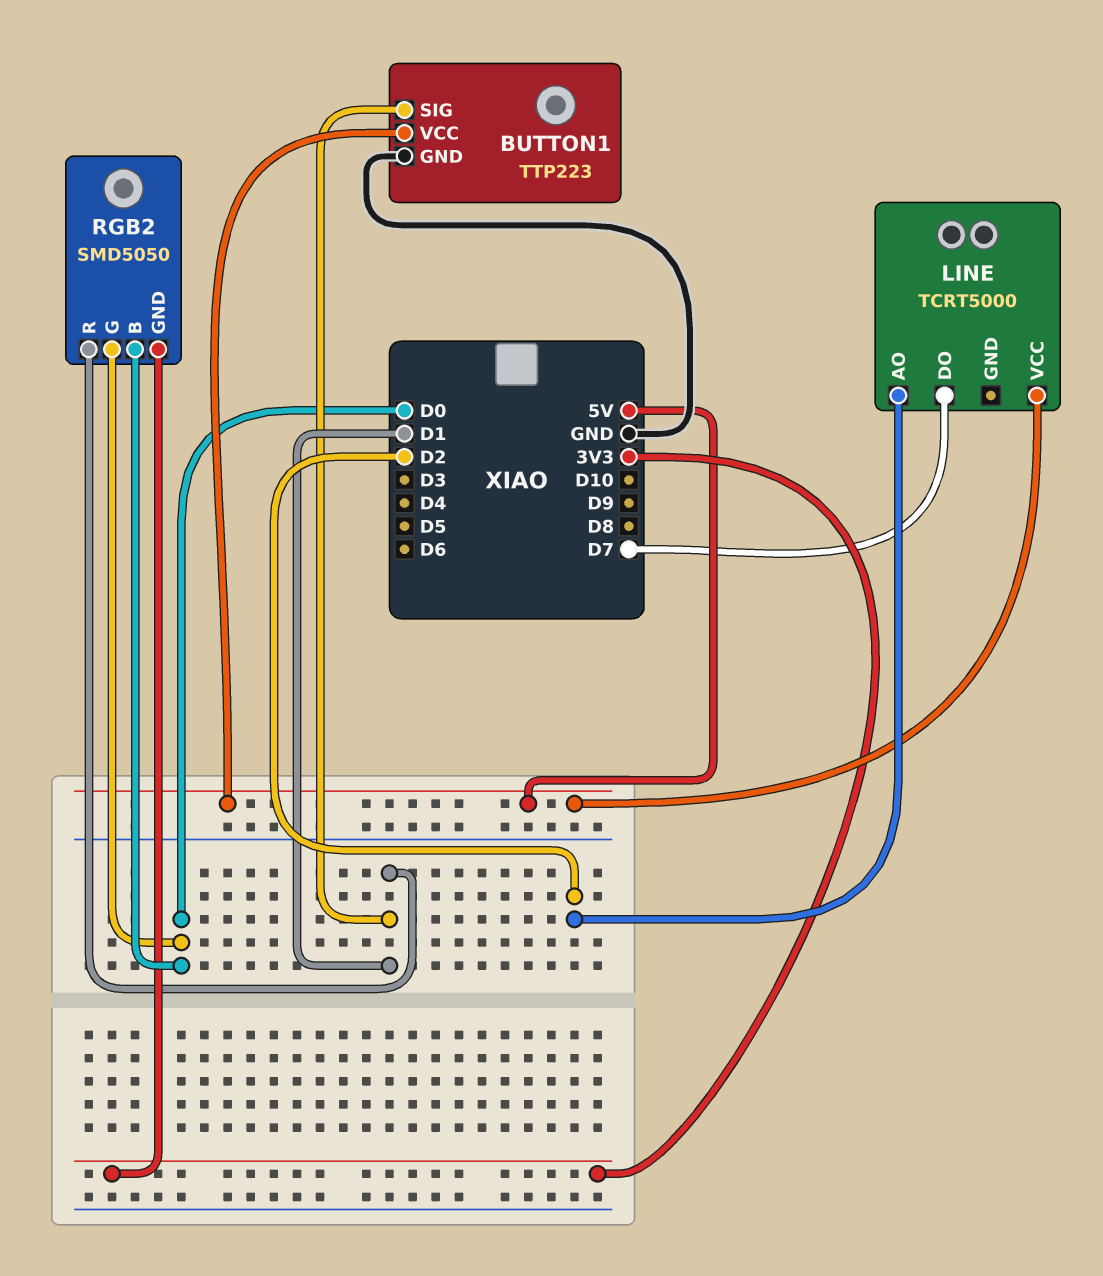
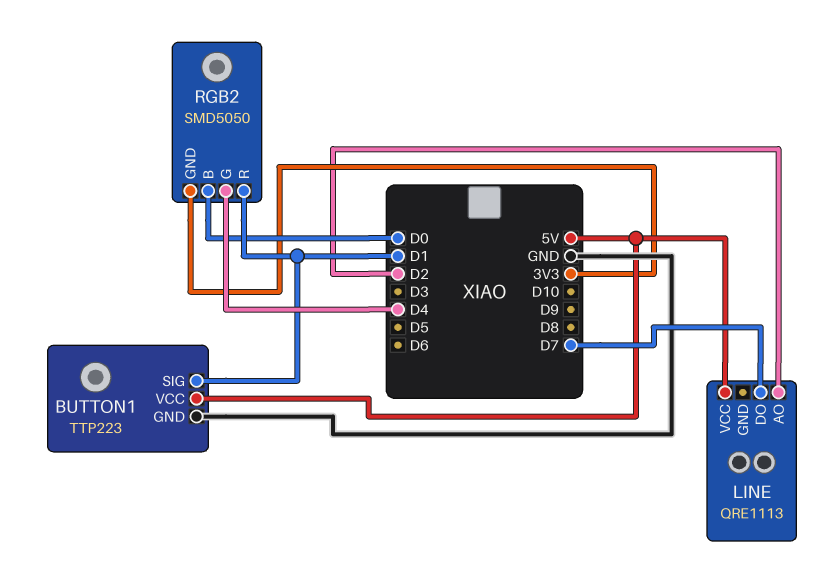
LINE: TCRT5000 -> QRE1113
RGB2 pin G: D0 -> D4

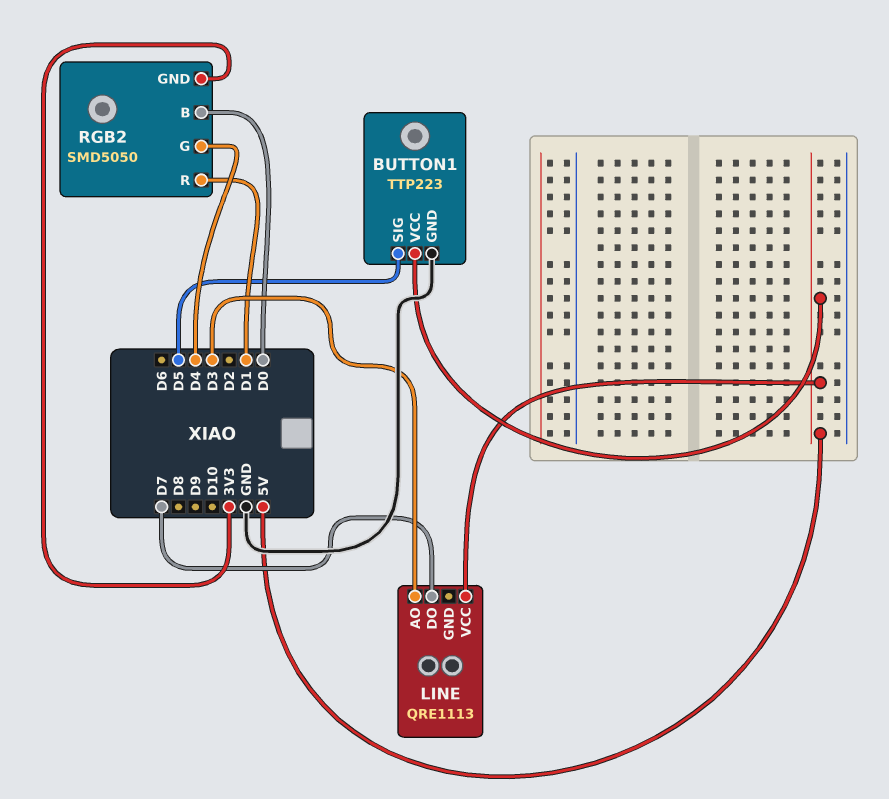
BUTTON1 pin SIG: D1 -> D5
LINE pin AO: D2 -> D3

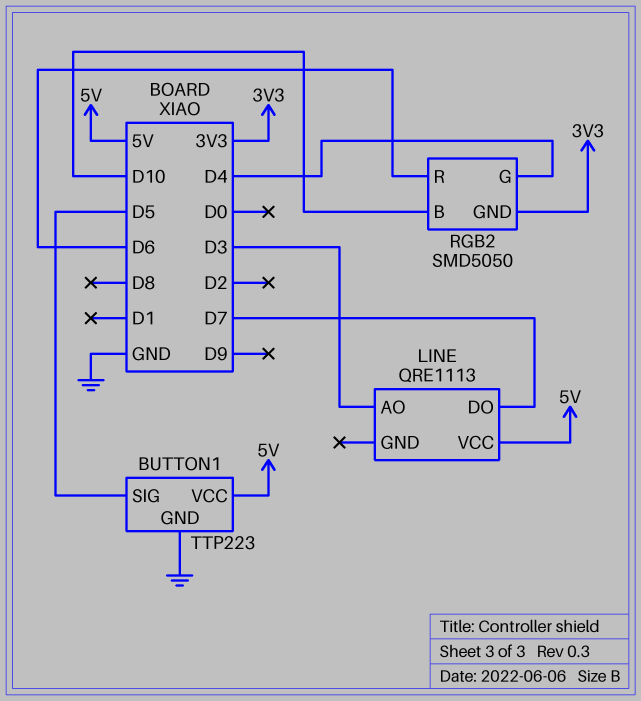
RGB2 pin B: D0 -> D10
RGB2 pin R: D1 -> D6

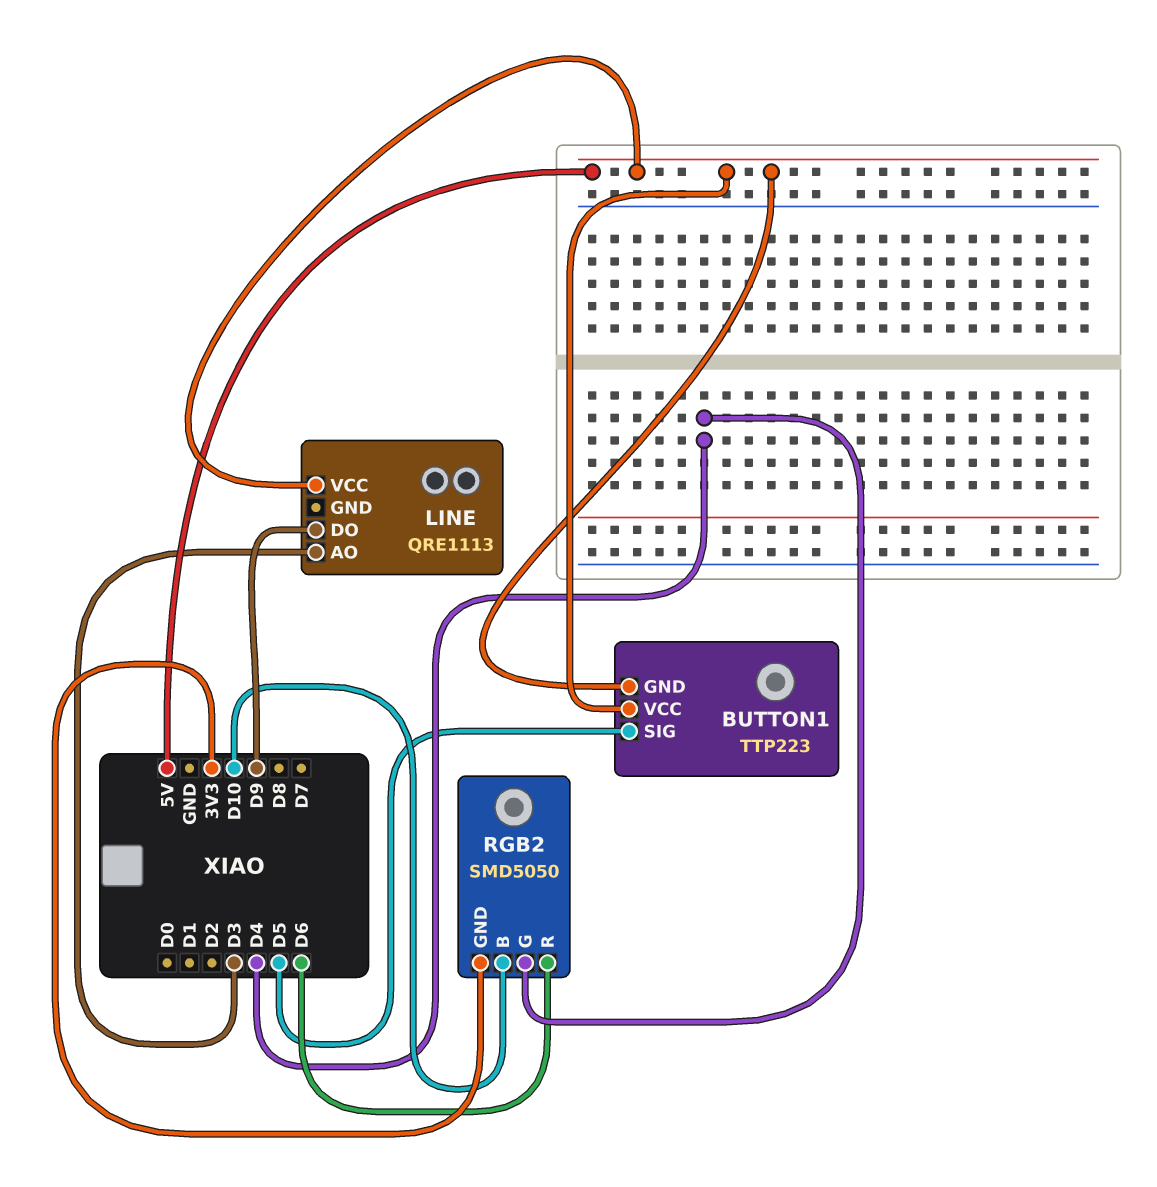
BUTTON1 pin GND: GND -> 5V
LINE pin DO: D7 -> D9

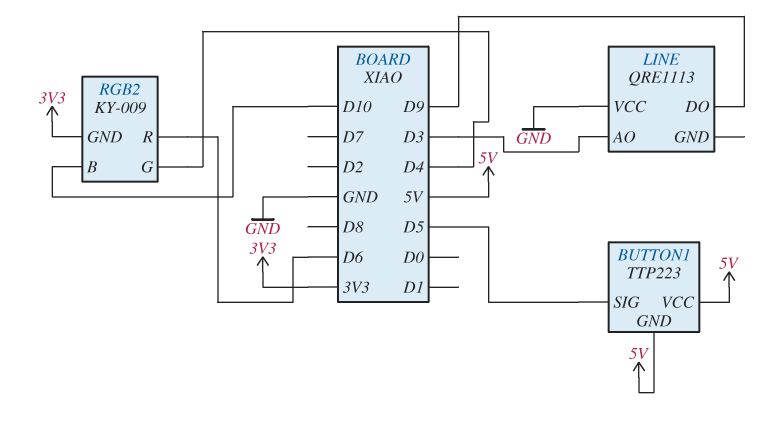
LINE pin VCC: 5V -> GND
RGB2: SMD5050 -> KY-009

